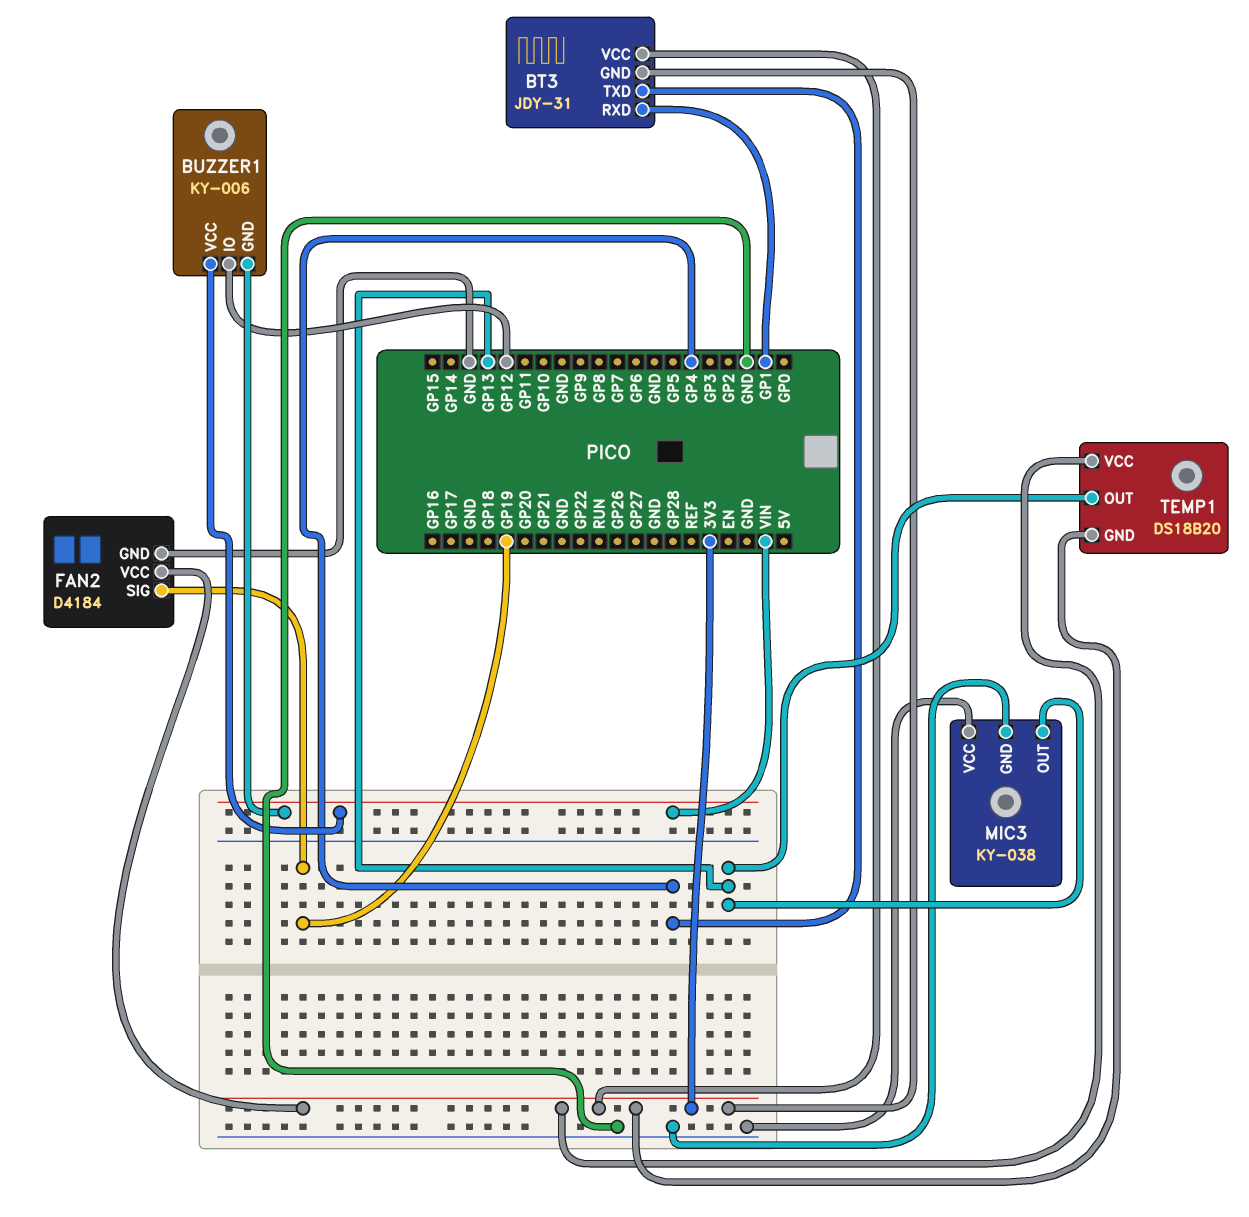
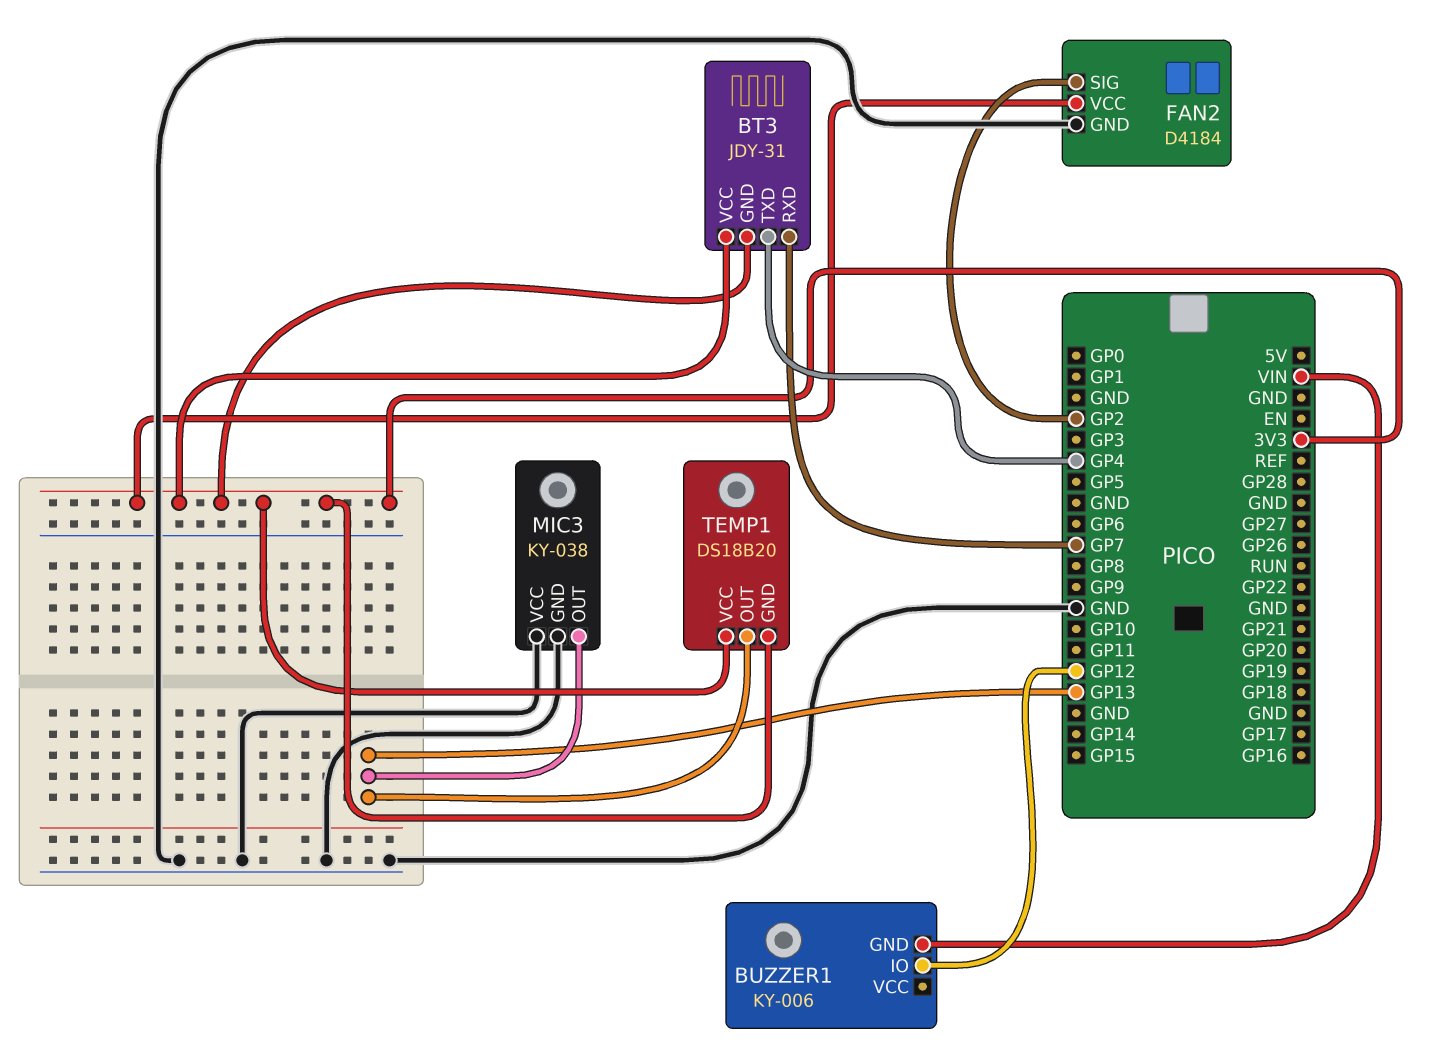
BT3 pin RXD: GP1 -> GP7
BUZZER1 pin VCC: VIN -> none
FAN2 pin SIG: GP19 -> GP2

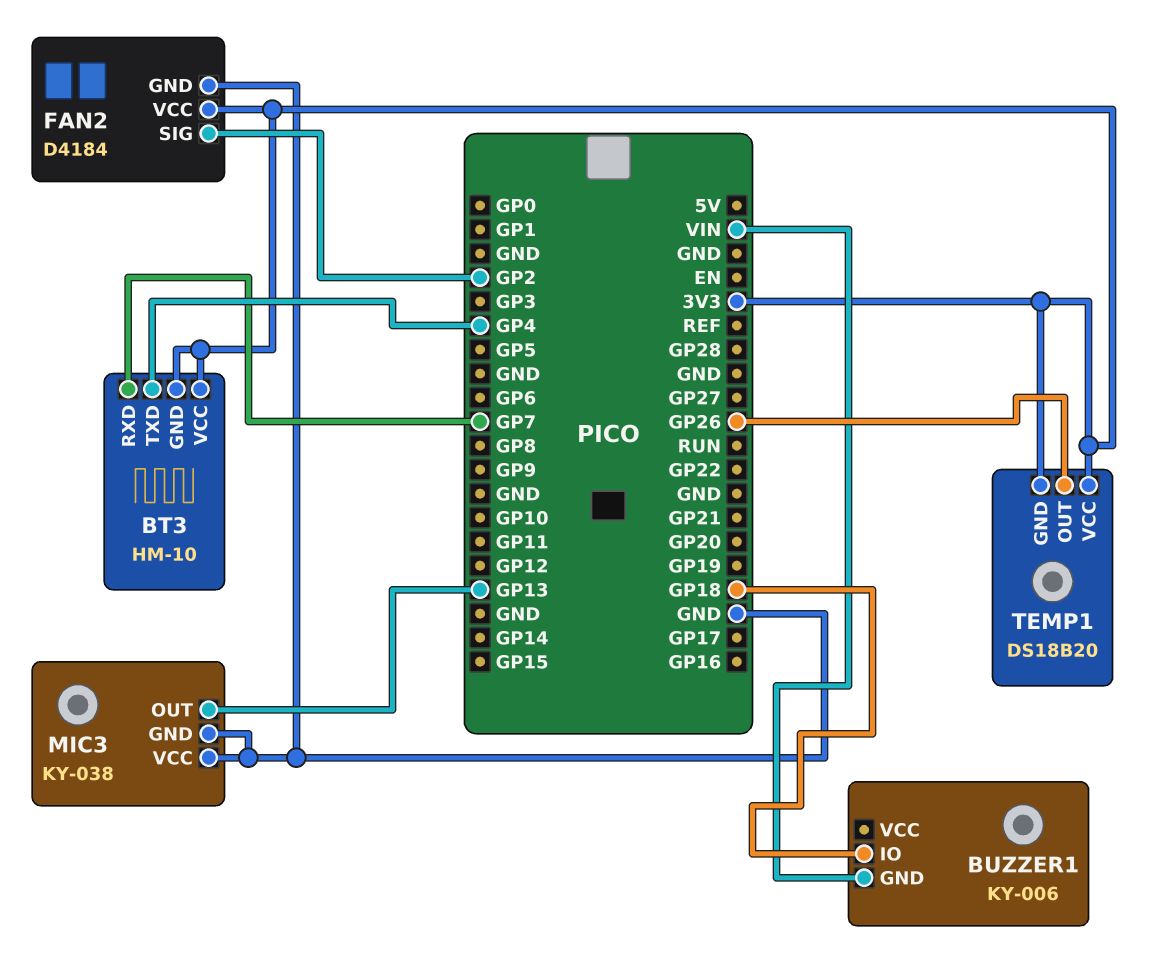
BT3: JDY-31 -> HM-10
BUZZER1 pin IO: GP12 -> GP18
TEMP1 pin OUT: GP13 -> GP26

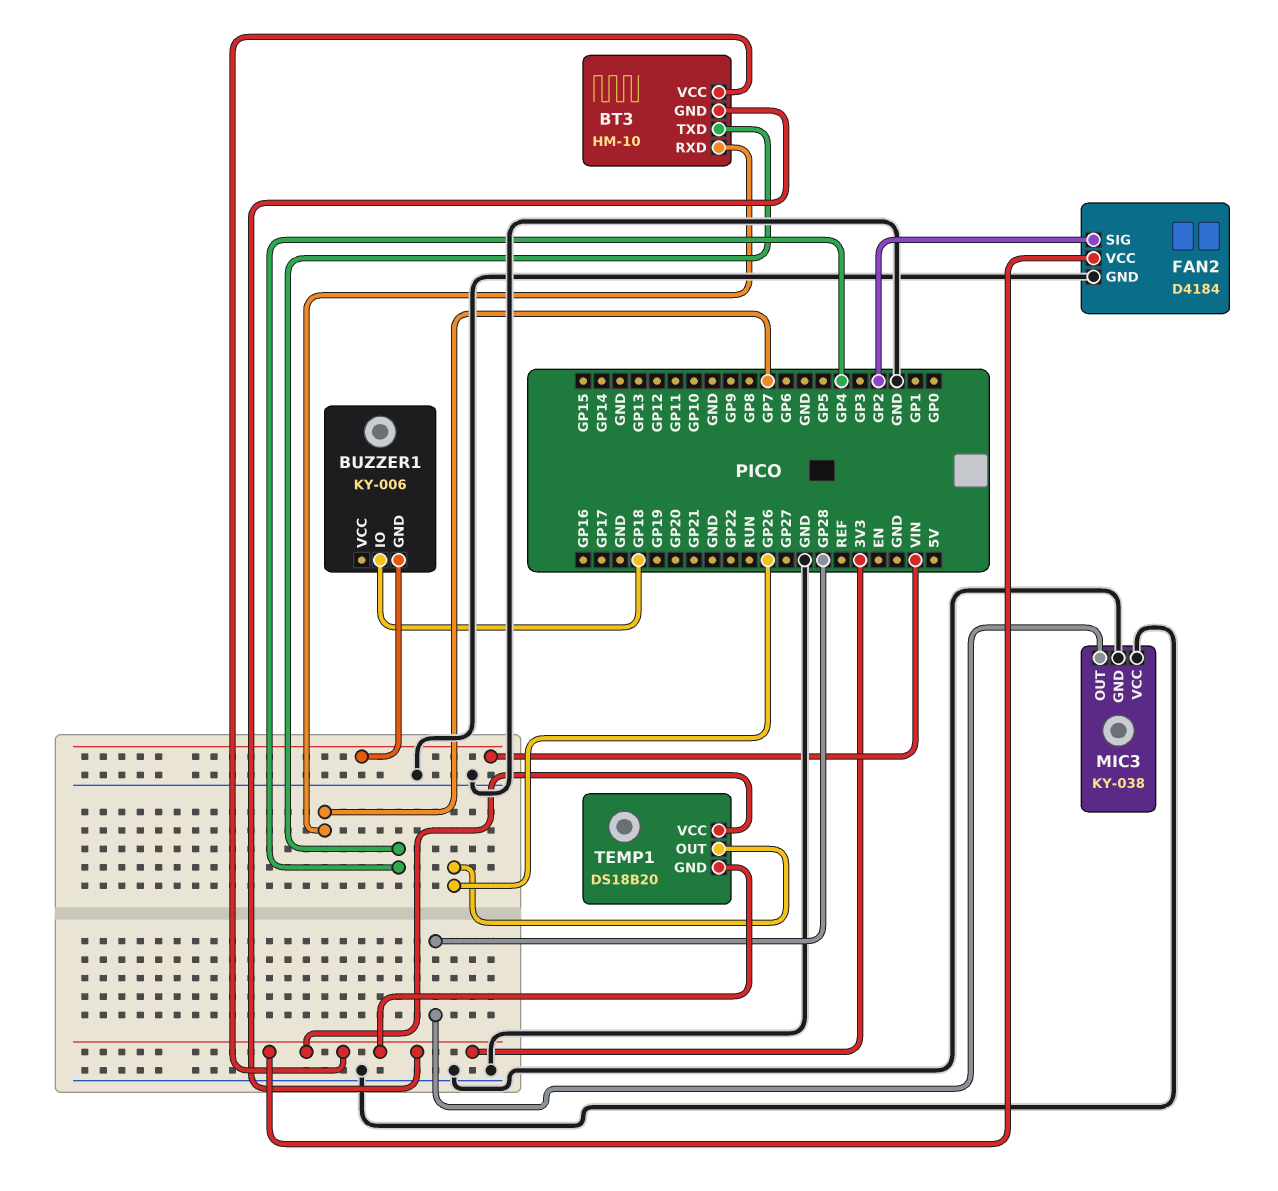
MIC3 pin OUT: GP13 -> GP28

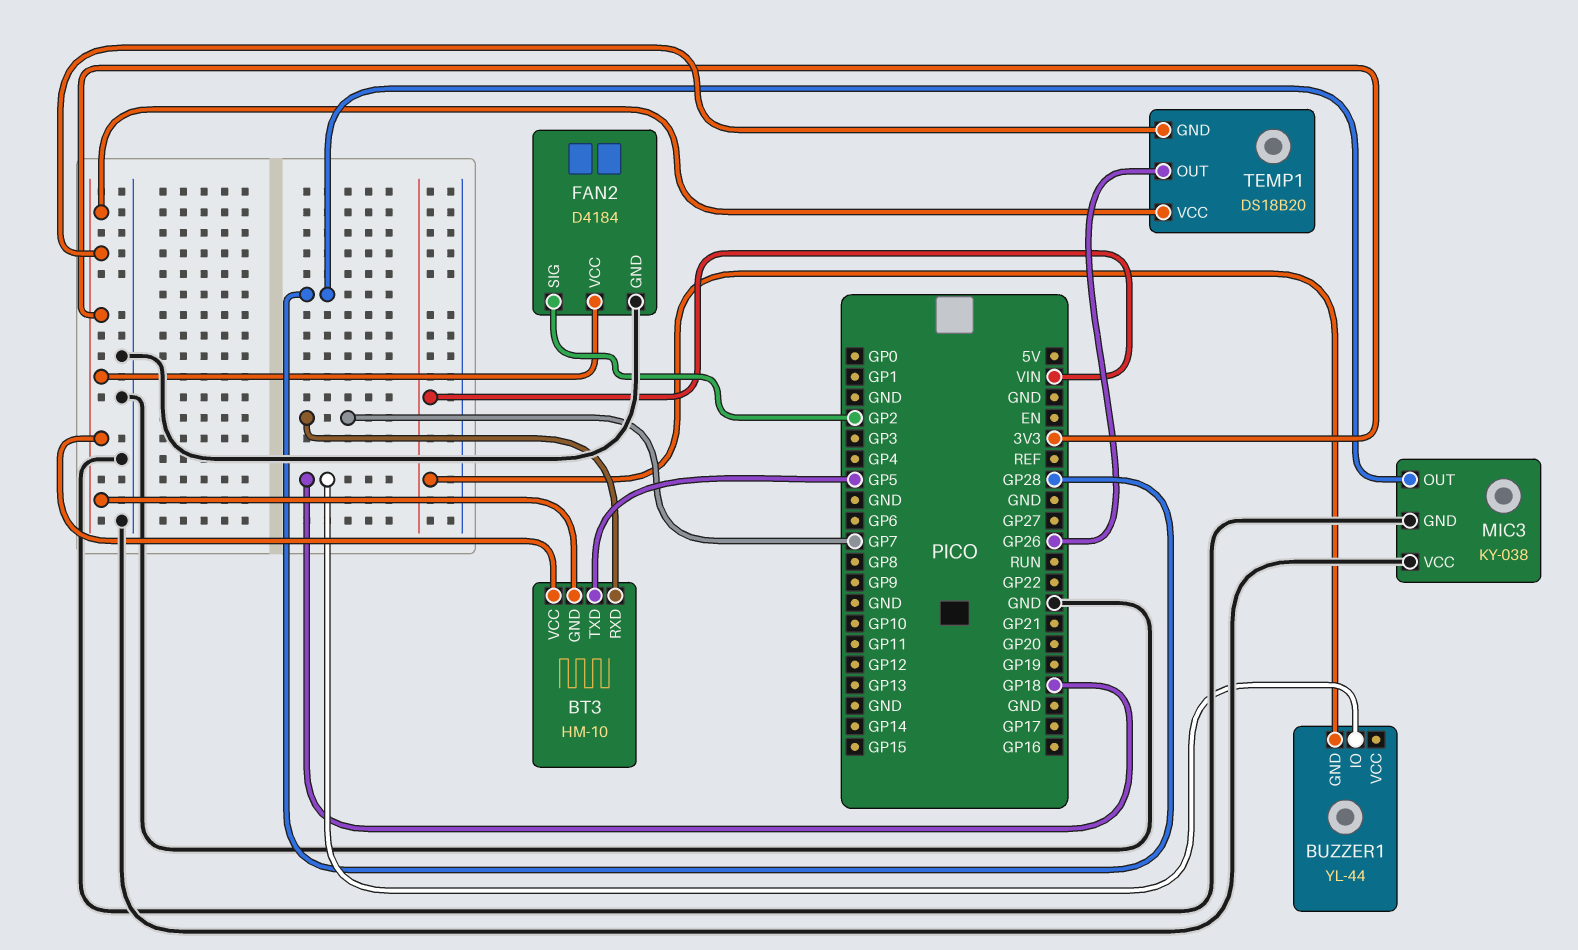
BT3 pin TXD: GP4 -> GP5
BUZZER1: KY-006 -> YL-44

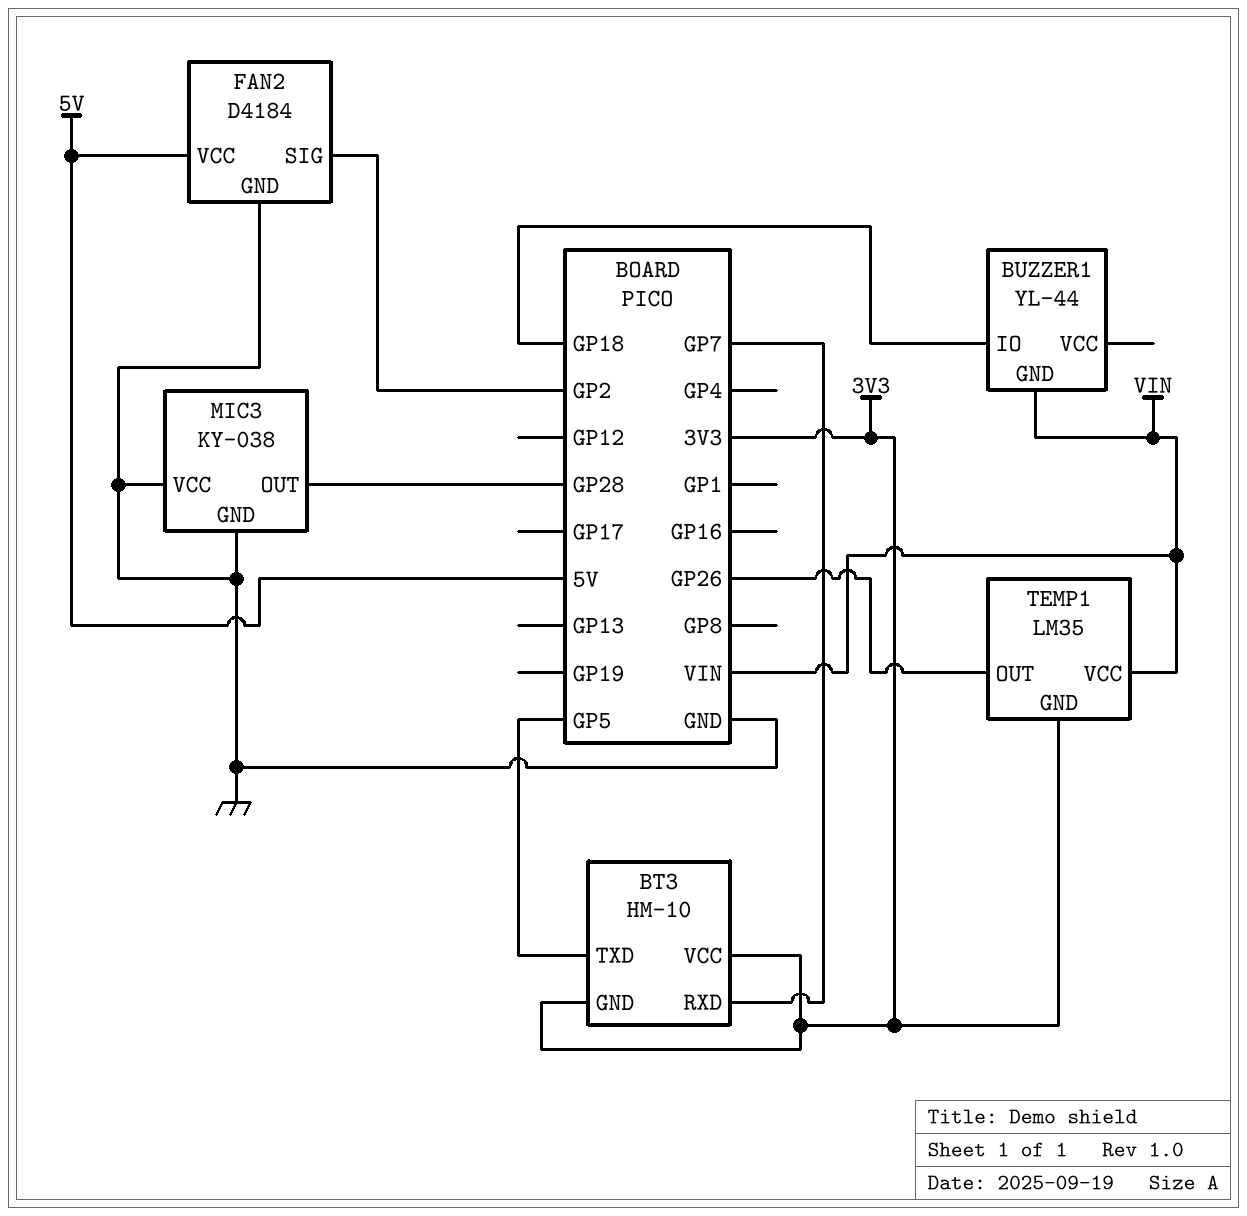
FAN2 pin VCC: 3V3 -> 5V
TEMP1: DS18B20 -> LM35
TEMP1 pin VCC: 3V3 -> VIN

